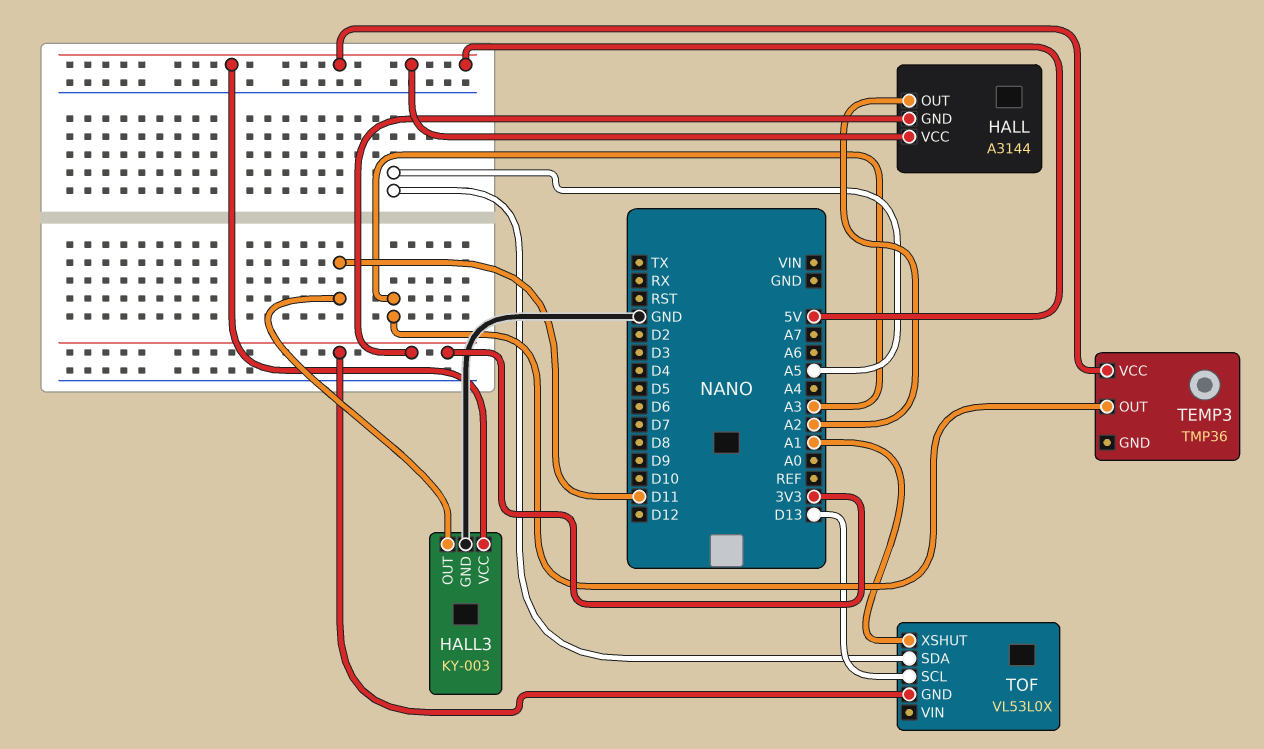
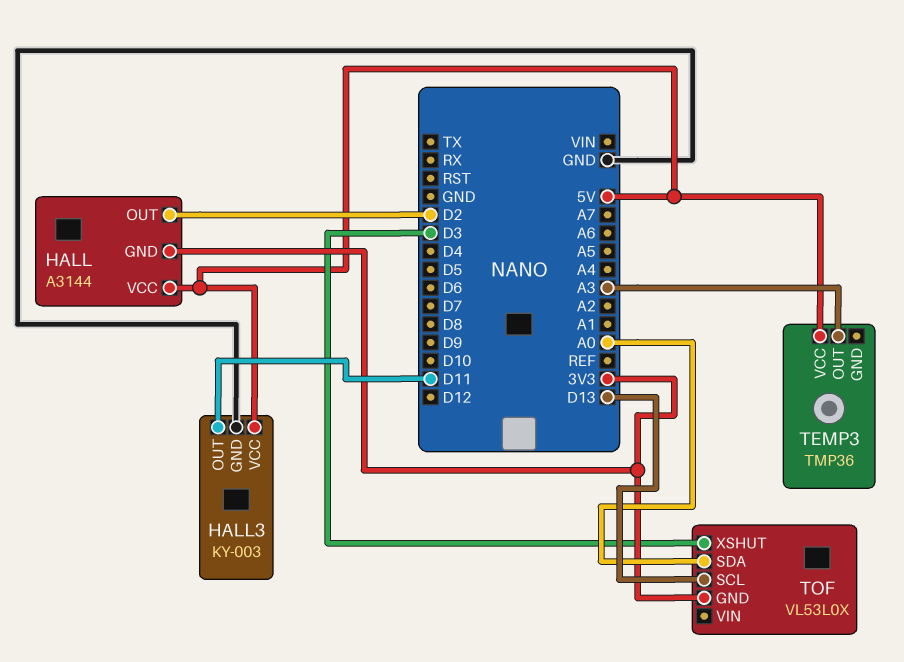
HALL pin OUT: A2 -> D2
TOF pin SDA: A5 -> A0
TOF pin XSHUT: A1 -> D3

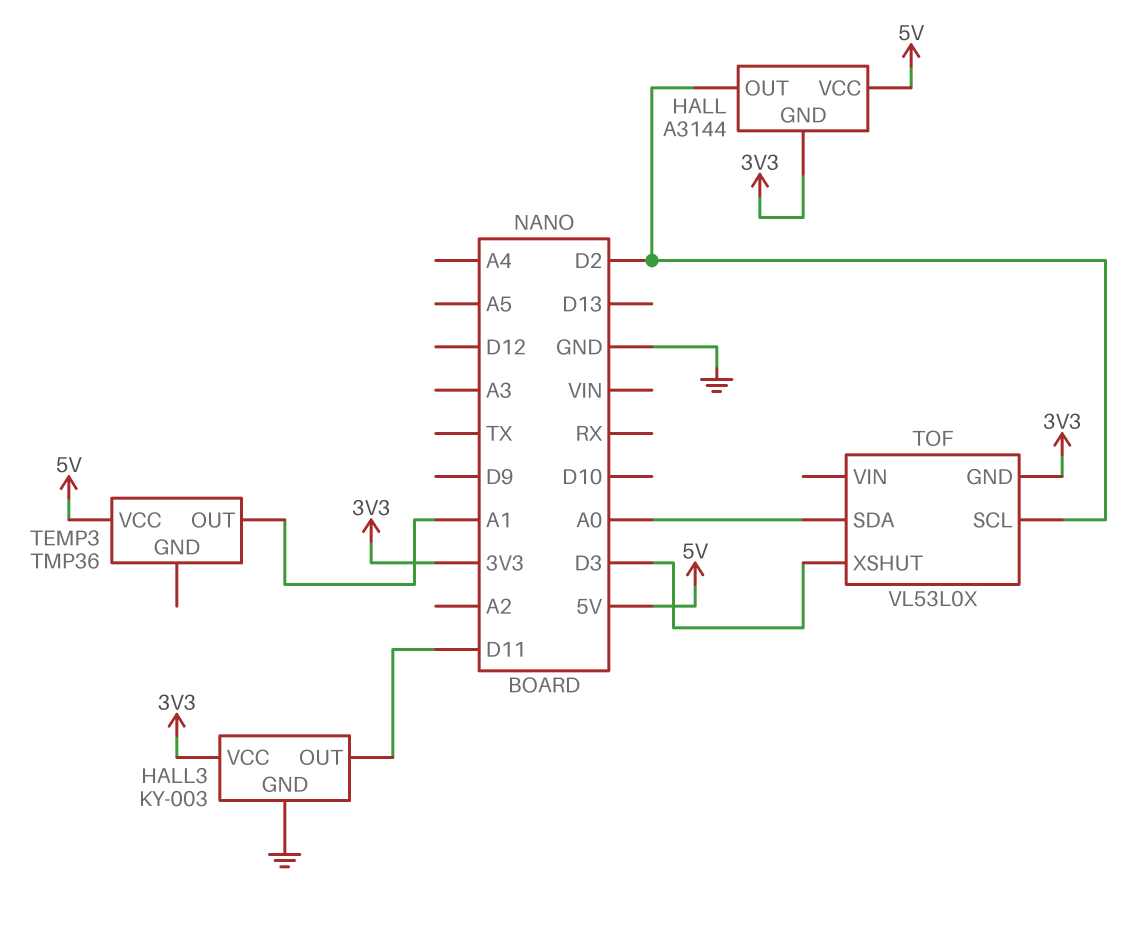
HALL3 pin VCC: 5V -> 3V3
TEMP3 pin OUT: A3 -> A1
TOF pin SCL: D13 -> D2

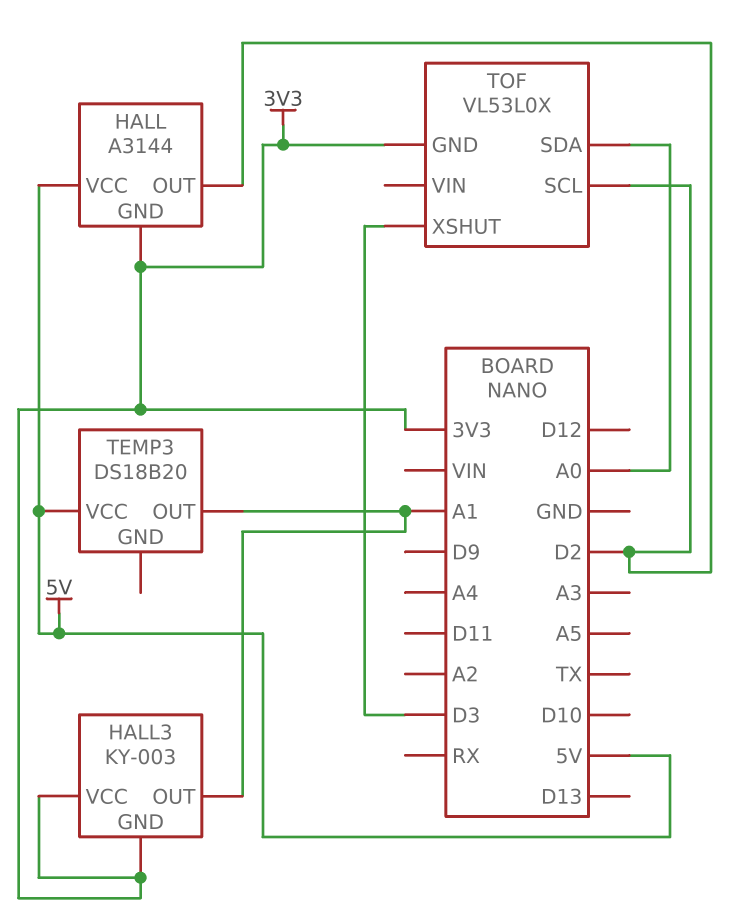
HALL3 pin GND: GND -> 3V3
HALL3 pin OUT: D11 -> A1
TEMP3: TMP36 -> DS18B20

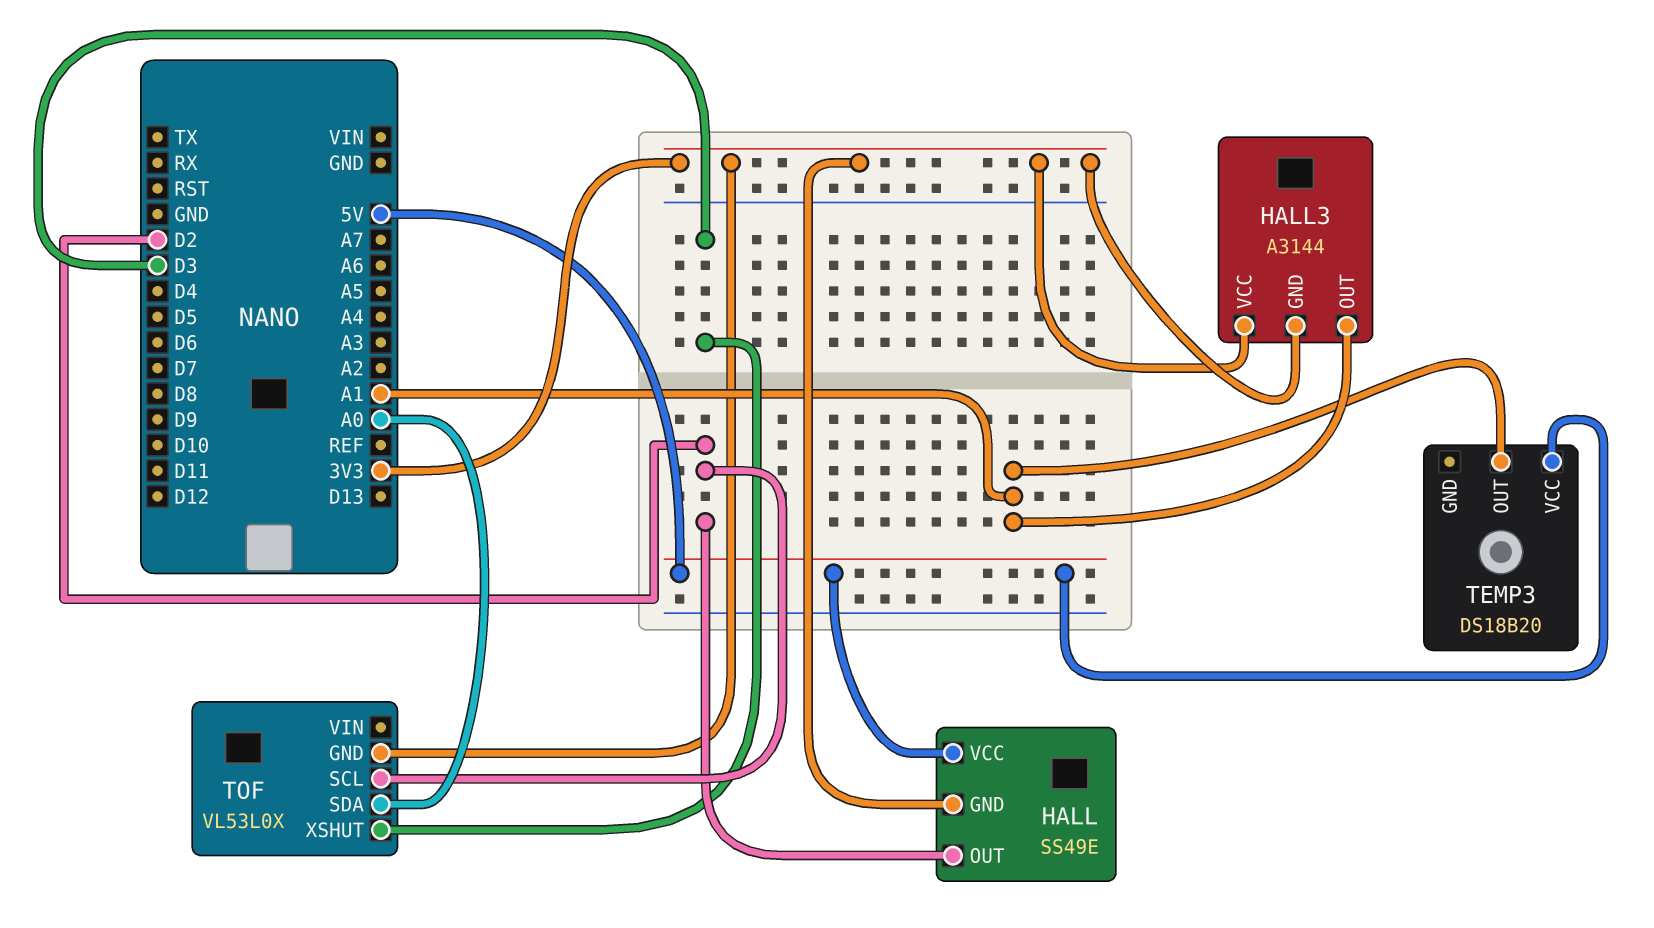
HALL: A3144 -> SS49E
HALL3: KY-003 -> A3144

